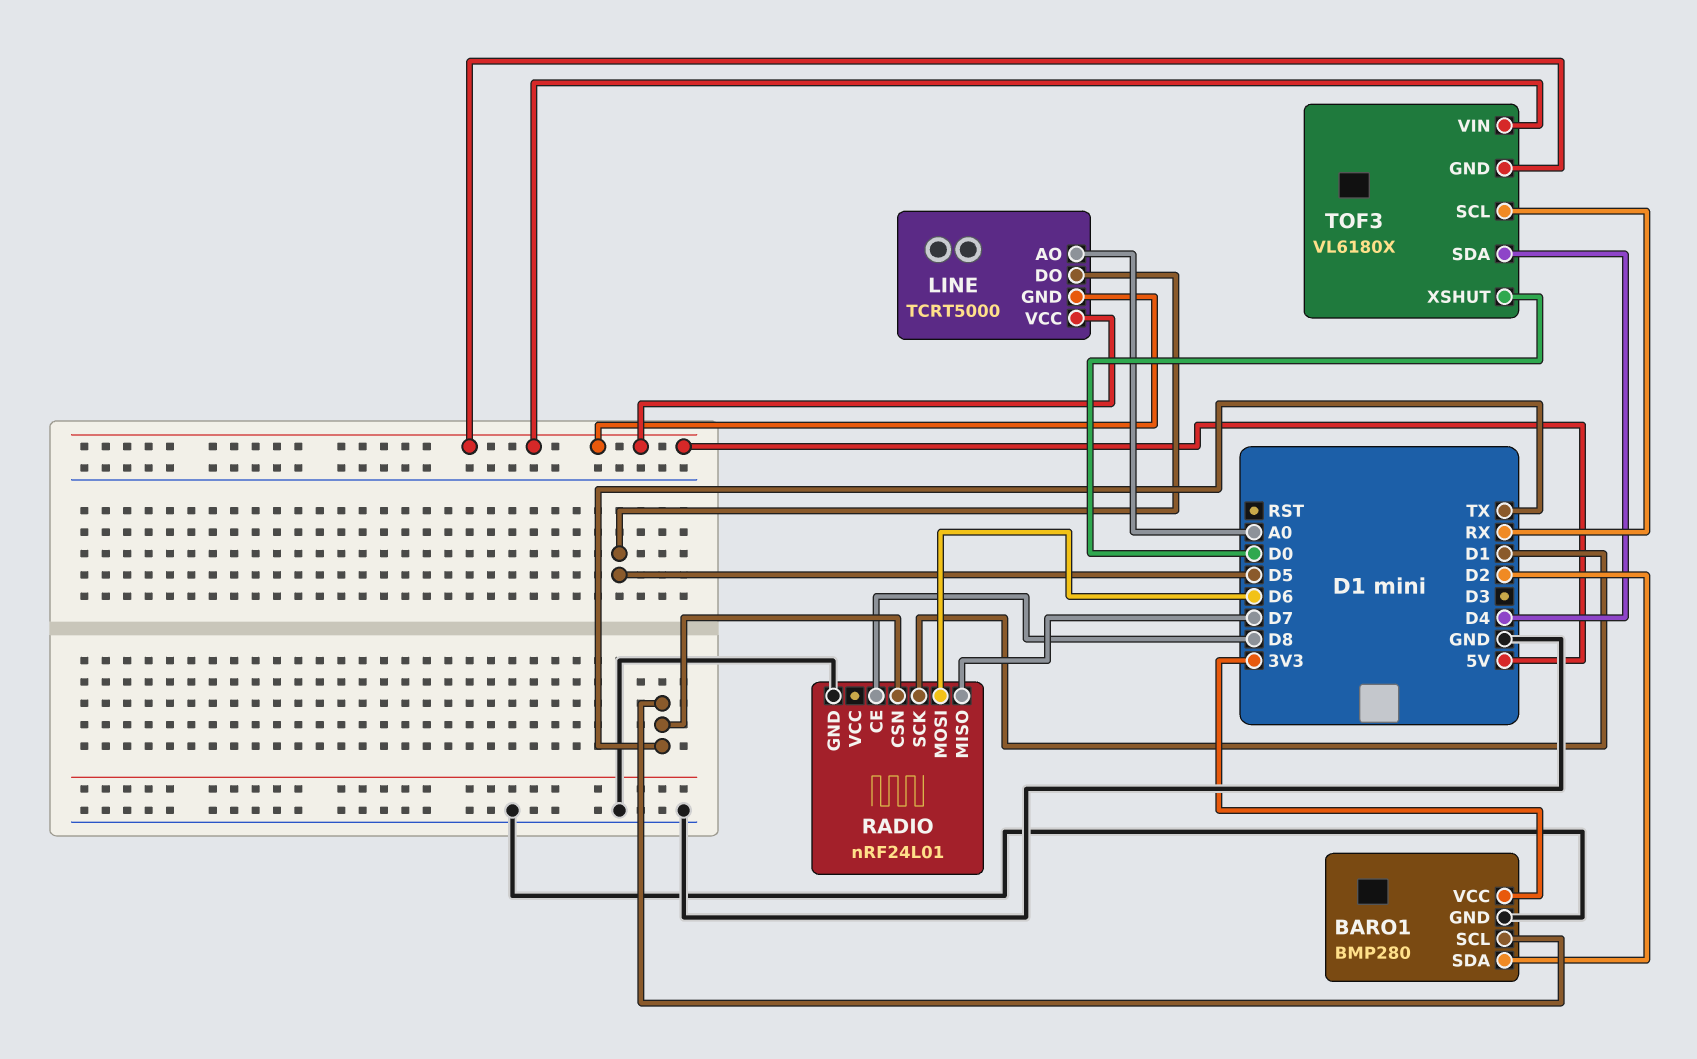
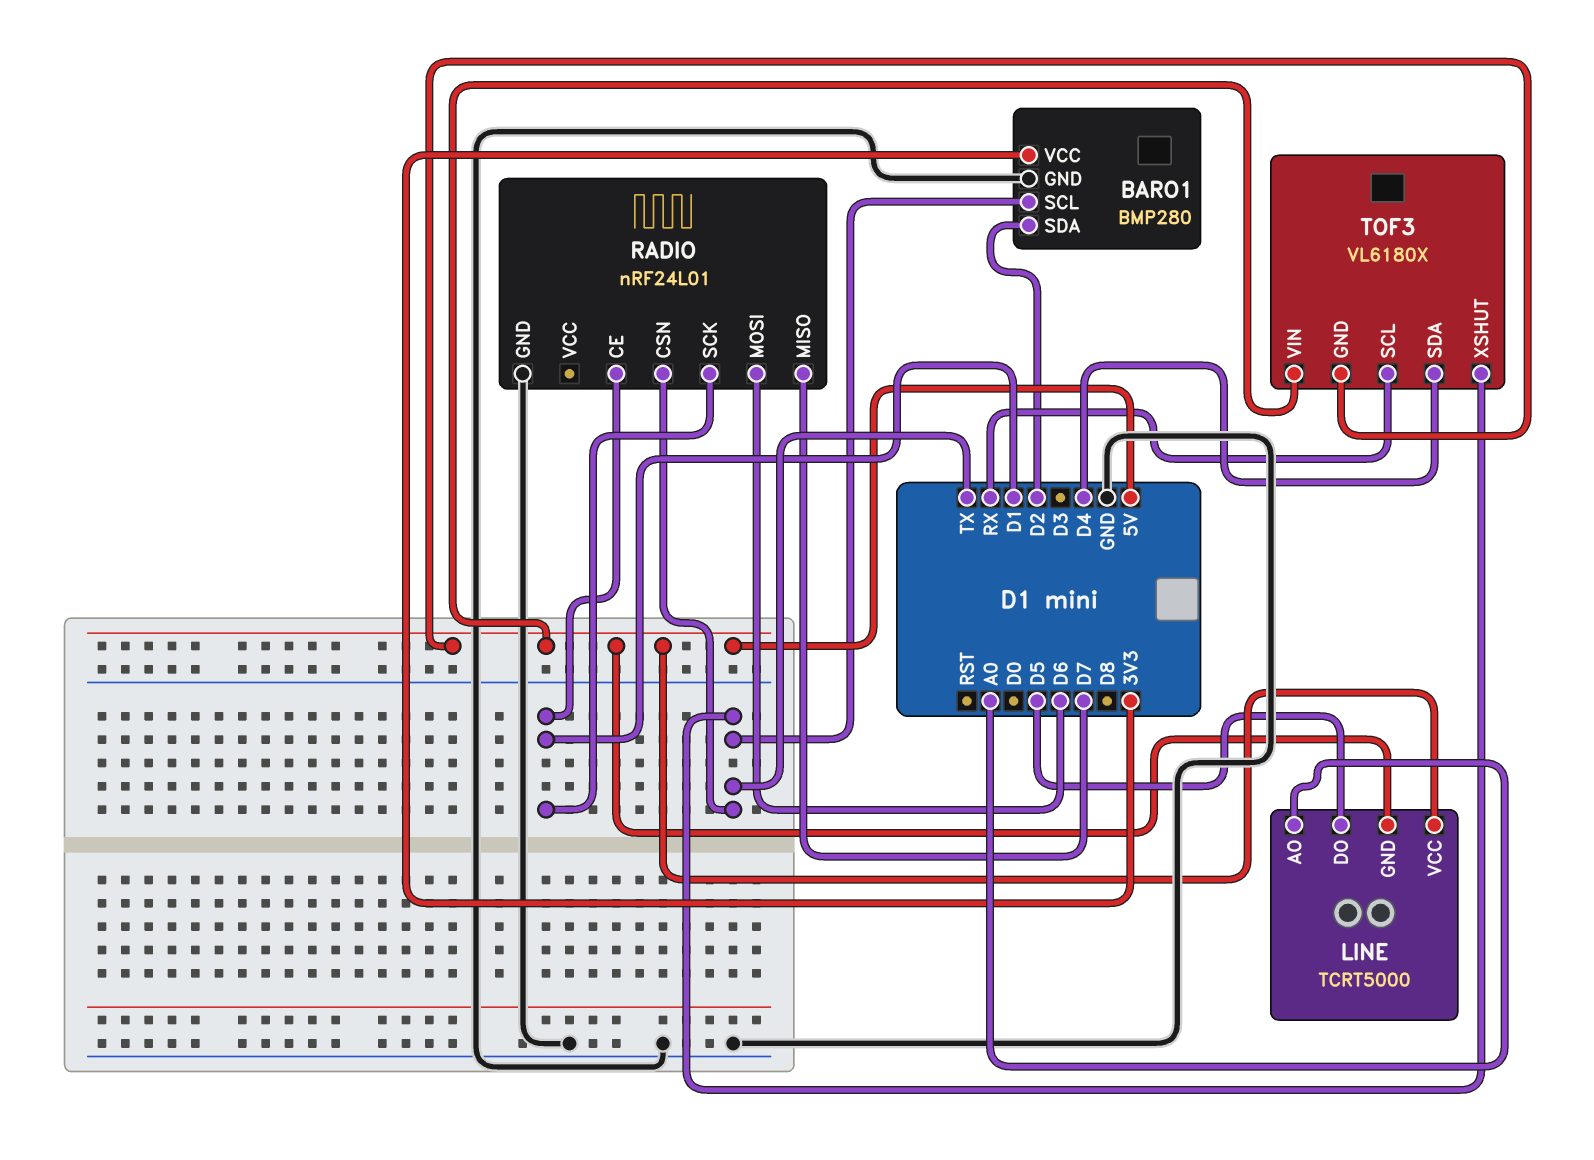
RADIO pin CE: D8 -> D1
TOF3 pin XSHUT: D0 -> TX

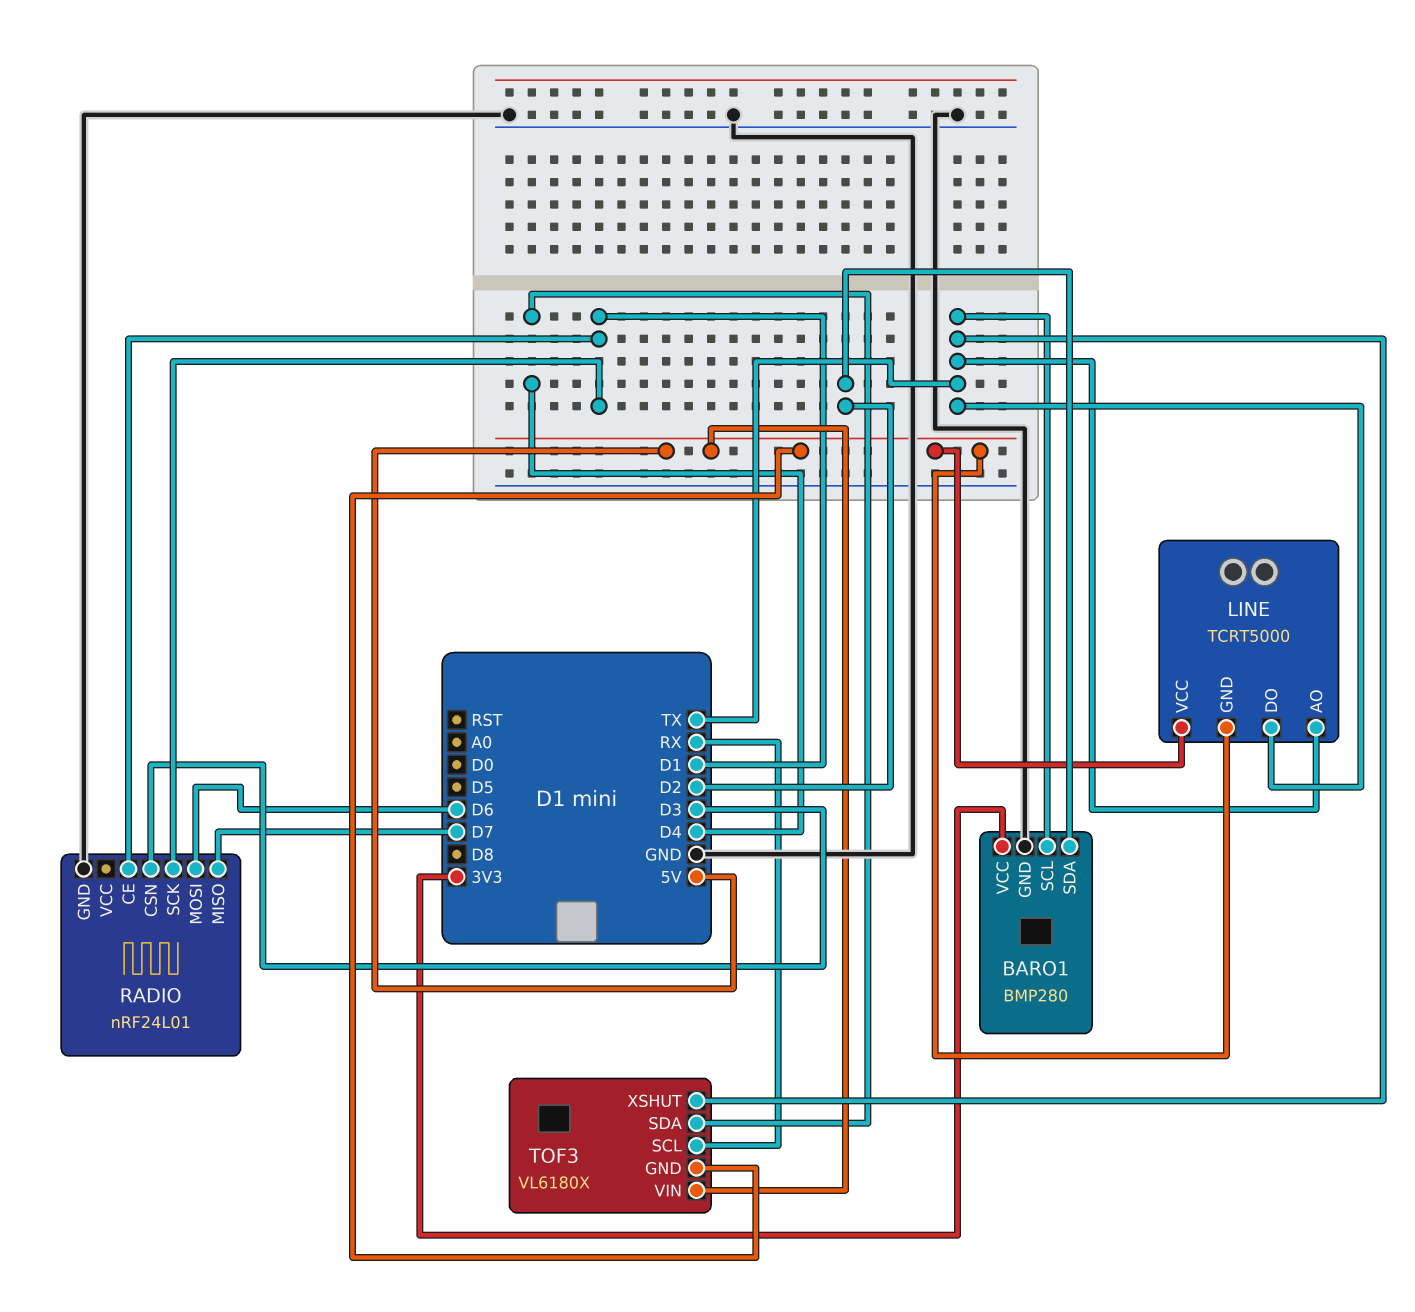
LINE pin AO: A0 -> TX
LINE pin DO: D5 -> TX
RADIO pin CSN: TX -> D3

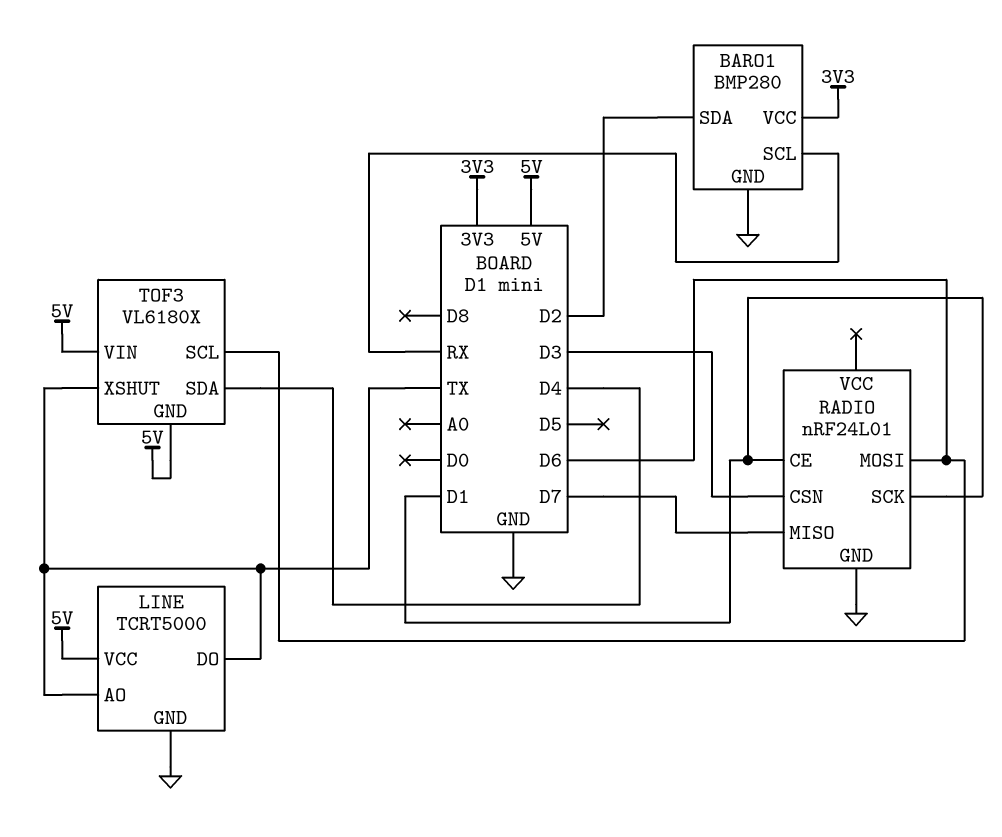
BARO1 pin SCL: TX -> RX
LINE pin GND: 5V -> GND
TOF3 pin SCL: RX -> D6

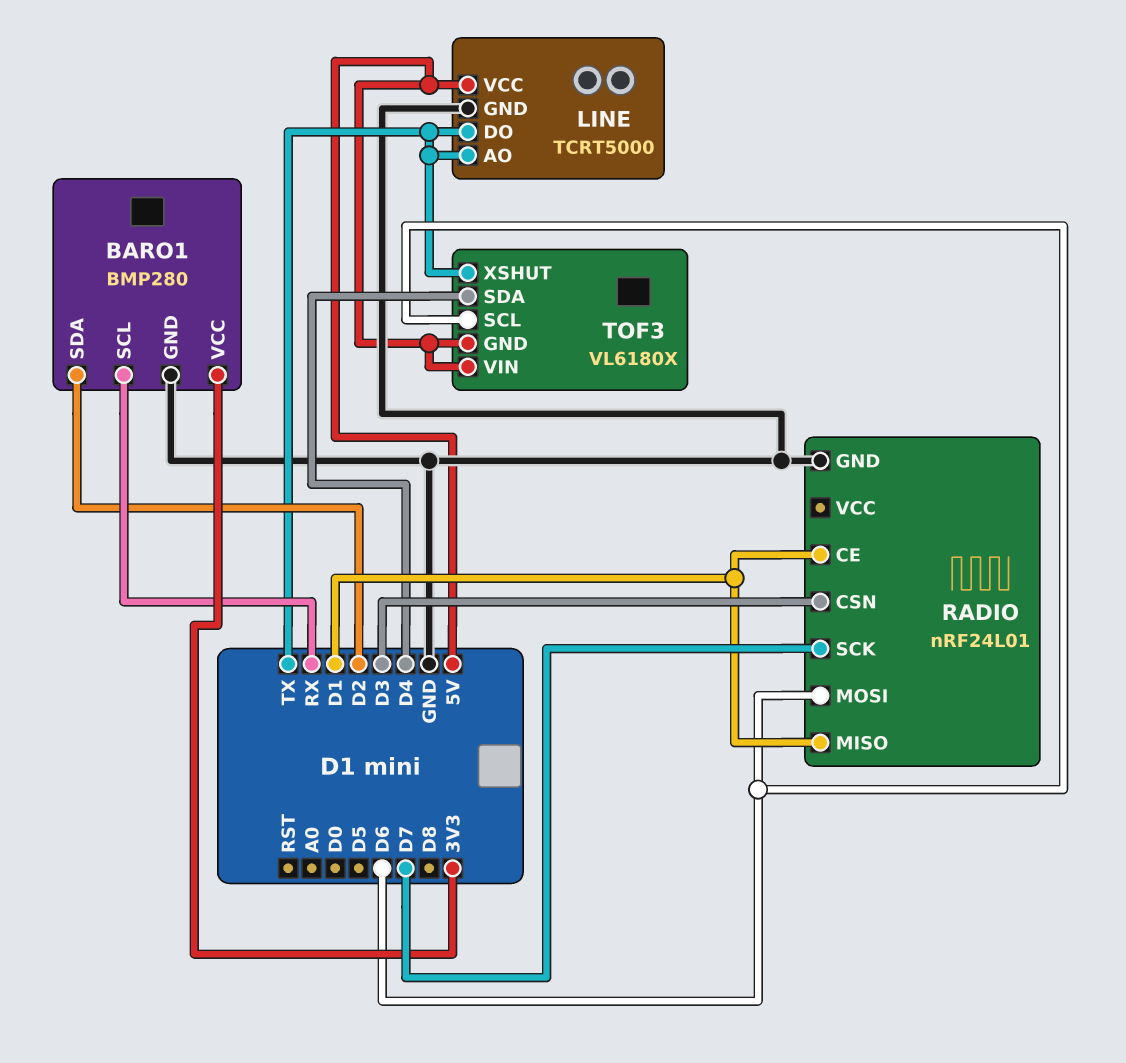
RADIO pin MISO: D7 -> D1
RADIO pin SCK: D1 -> D7

